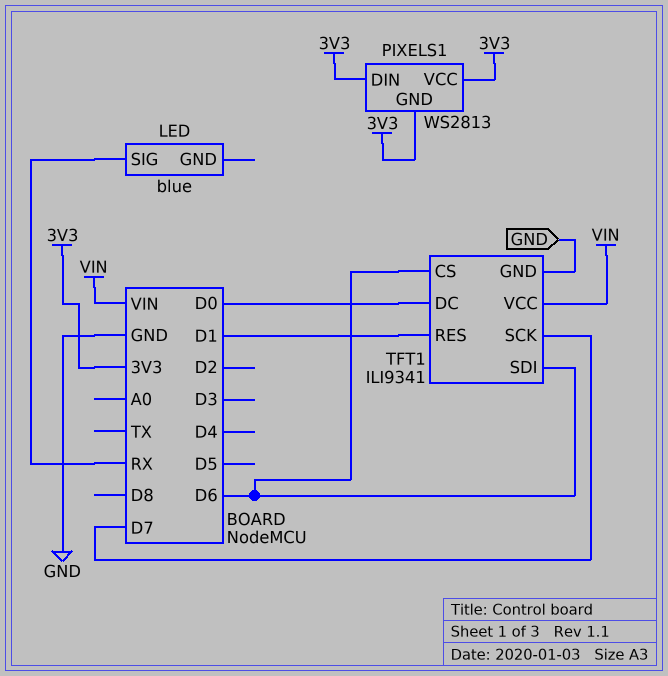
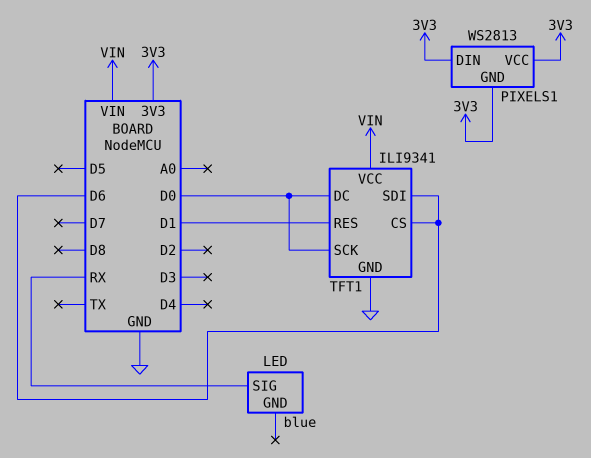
TFT1 pin SCK: D7 -> D0

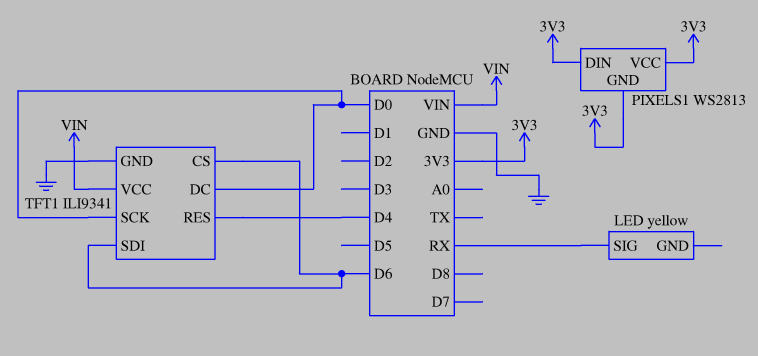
LED: blue -> yellow
TFT1 pin RES: D1 -> D4

